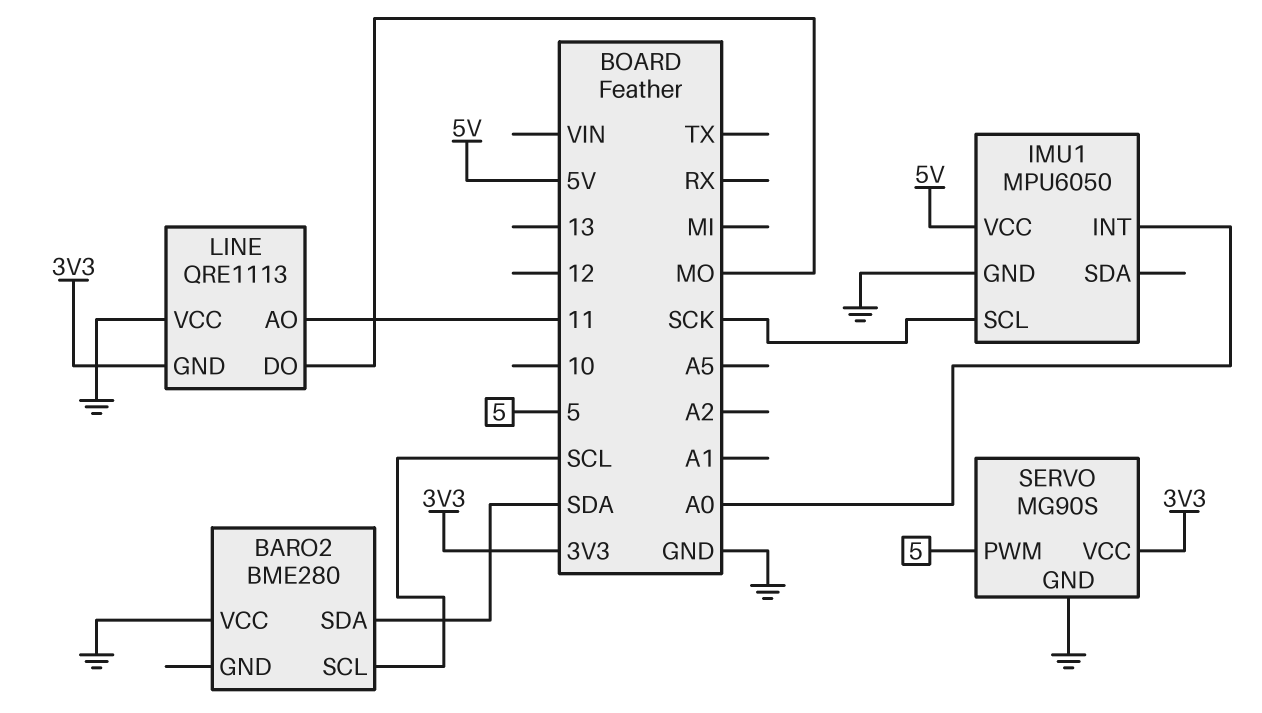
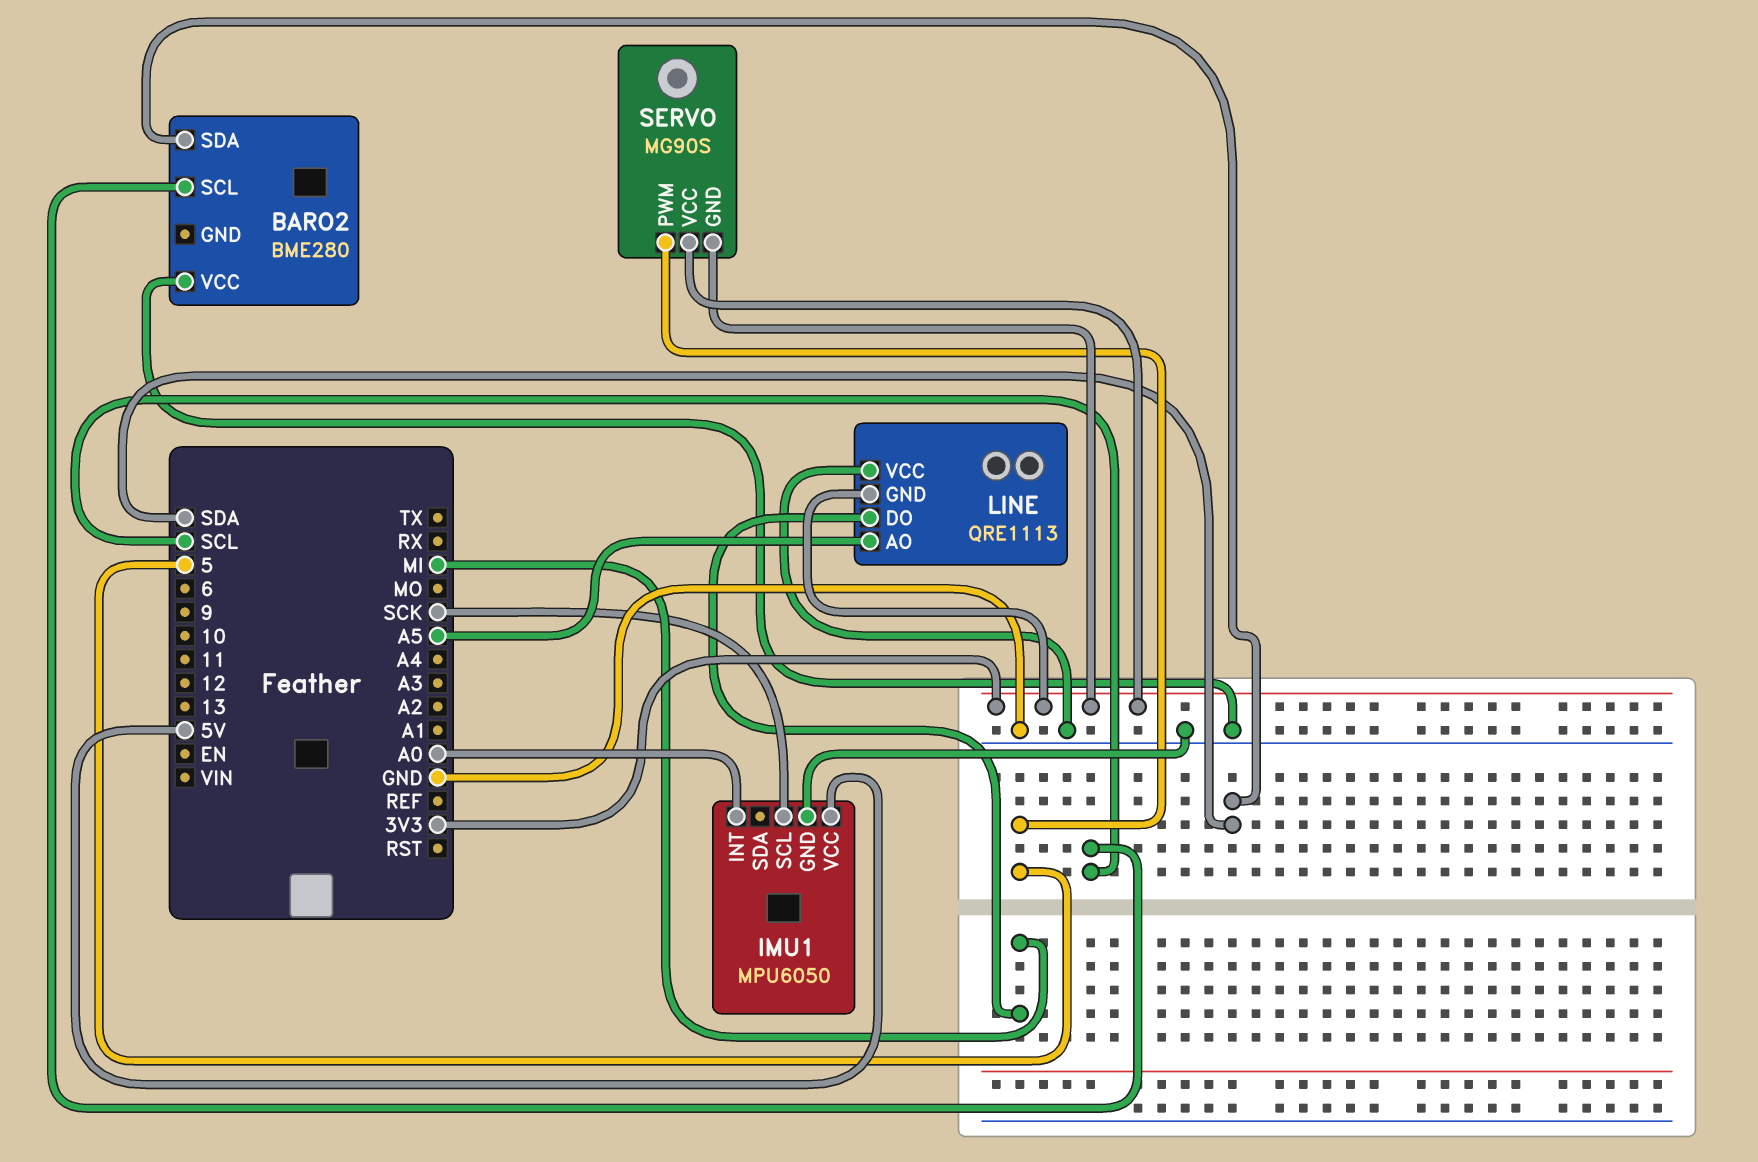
LINE pin AO: 11 -> A5
LINE pin DO: MO -> MI
SERVO pin GND: GND -> 3V3

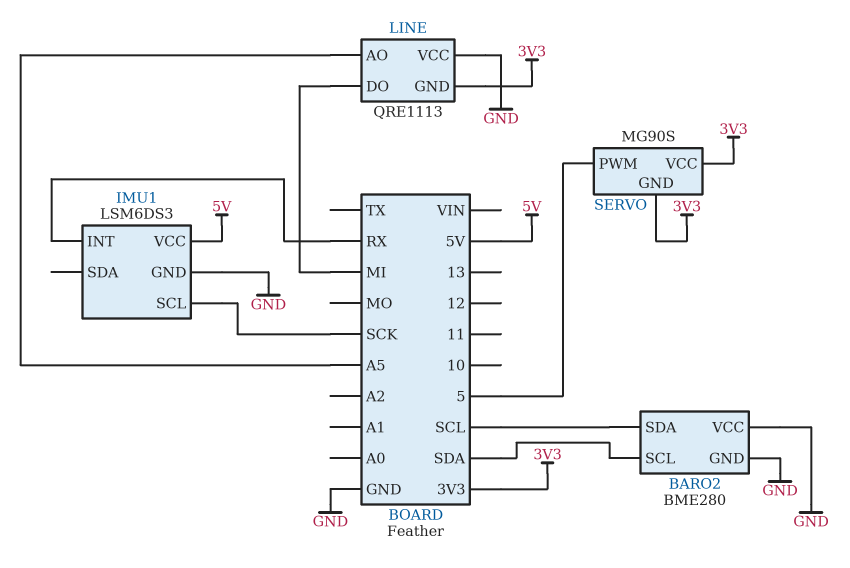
BARO2 pin GND: none -> GND
BARO2 pin SCL: SCL -> SDA
BARO2 pin SDA: SDA -> SCL
IMU1: MPU6050 -> LSM6DS3
IMU1 pin INT: A0 -> RX

